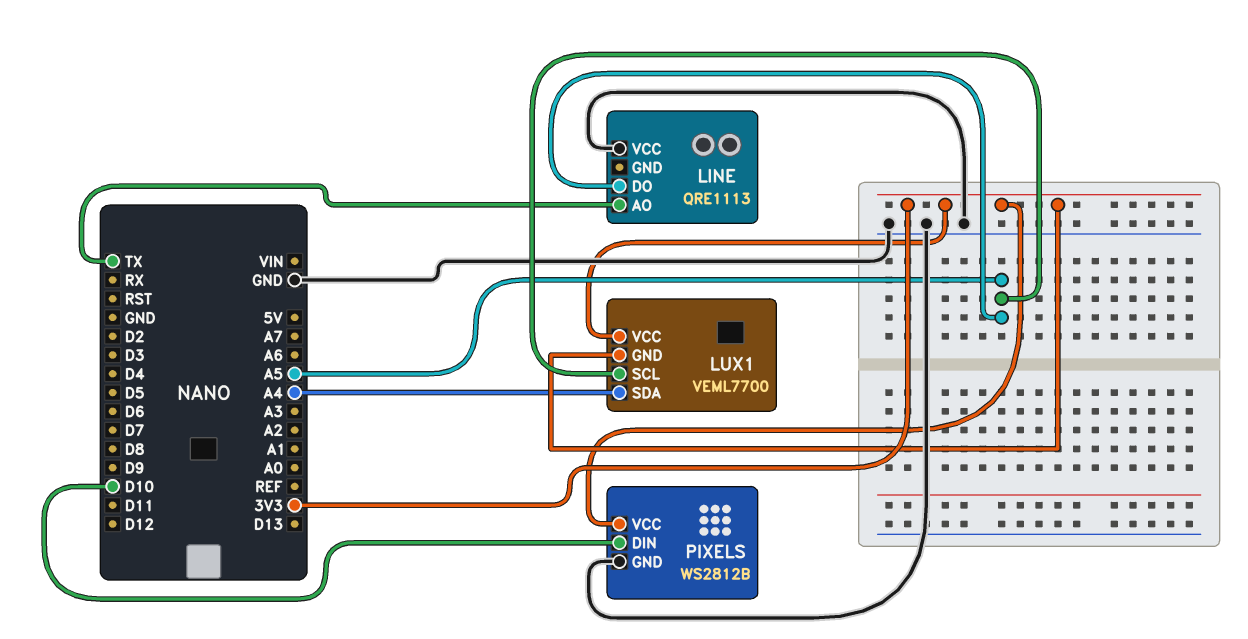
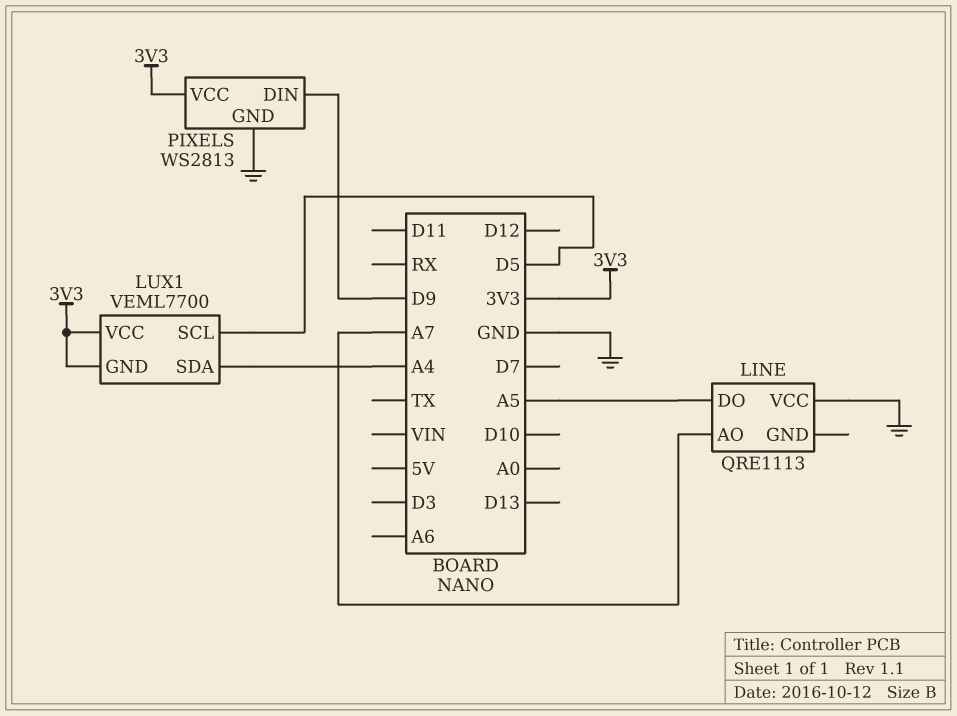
LINE pin AO: TX -> A7
LUX1 pin SCL: A5 -> D5
PIXELS: WS2812B -> WS2813
PIXELS pin DIN: D10 -> D9

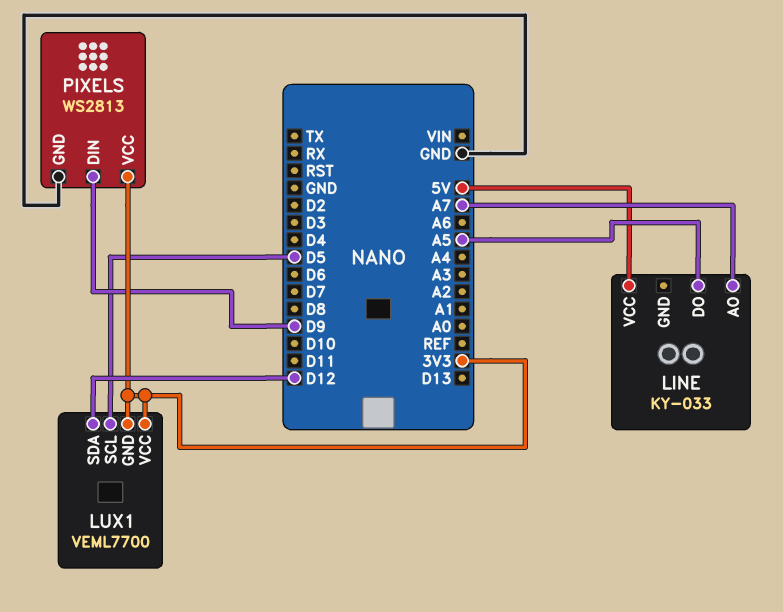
LINE: QRE1113 -> KY-033
LINE pin VCC: GND -> 5V
LUX1 pin SDA: A4 -> D12

